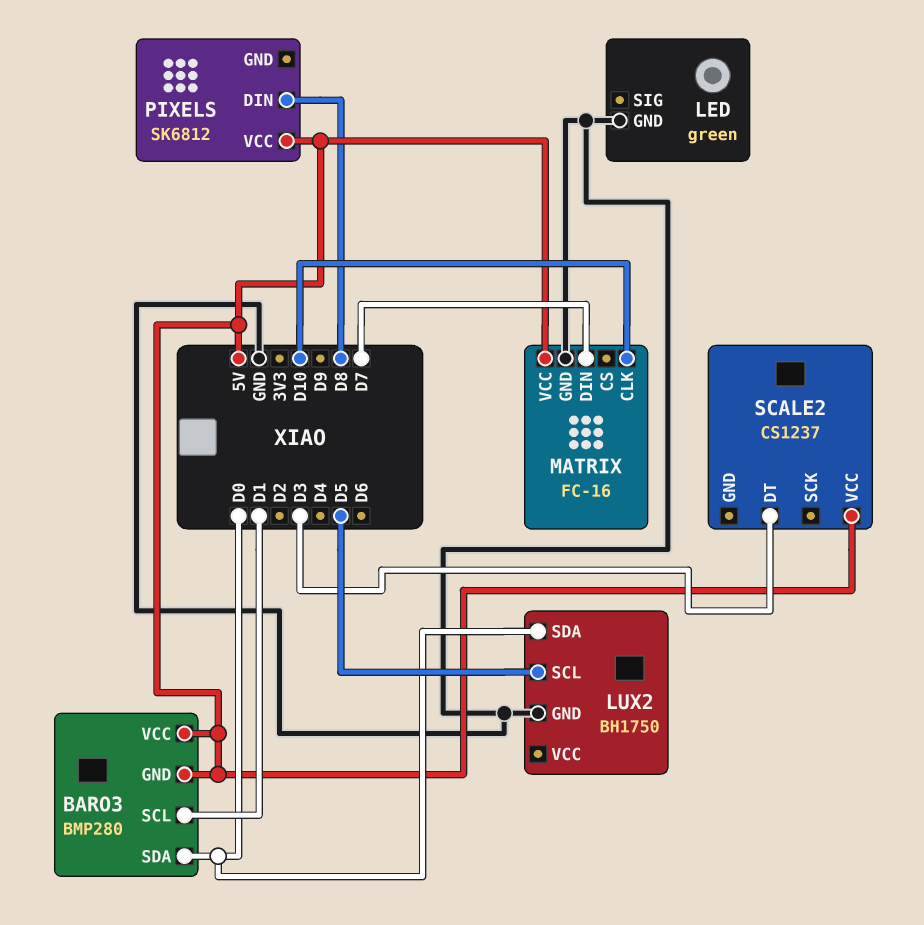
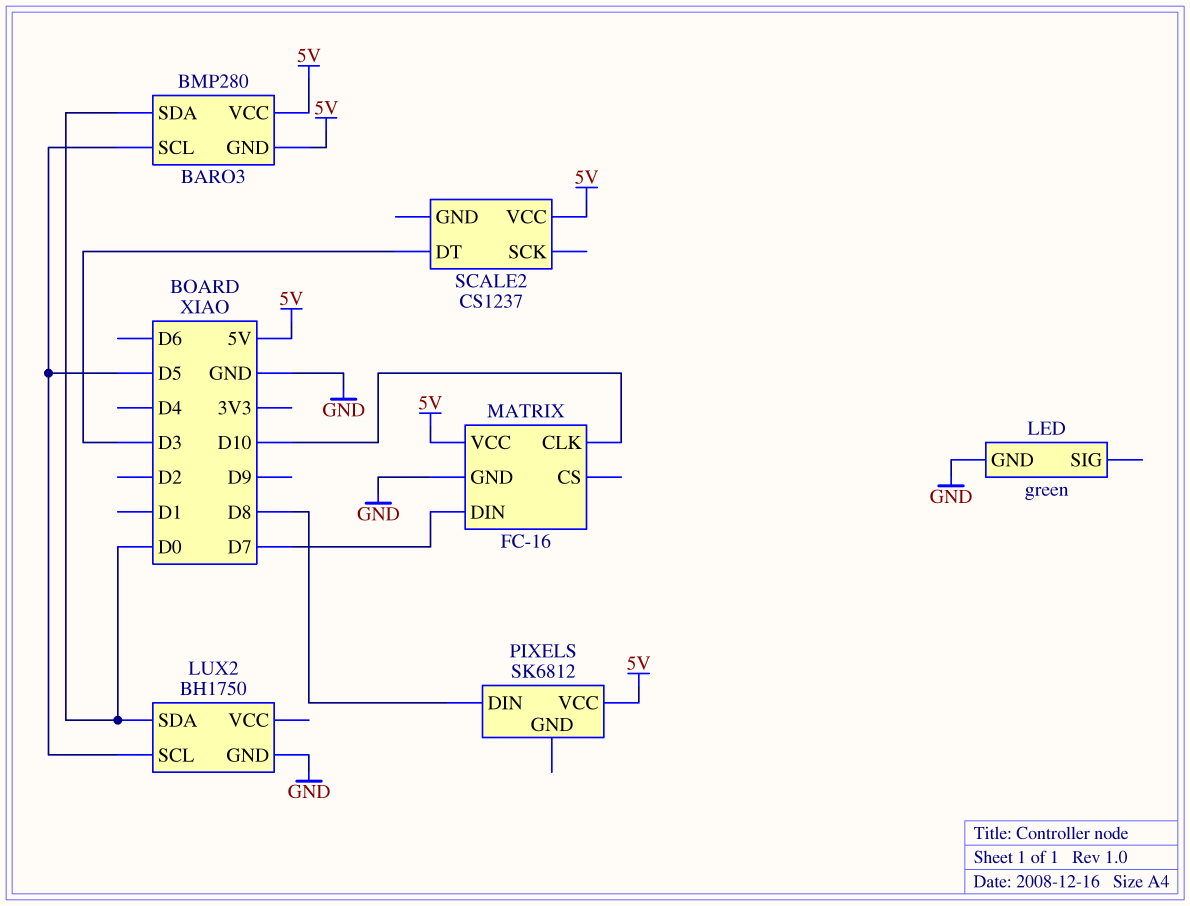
BARO3 pin SCL: D1 -> D5

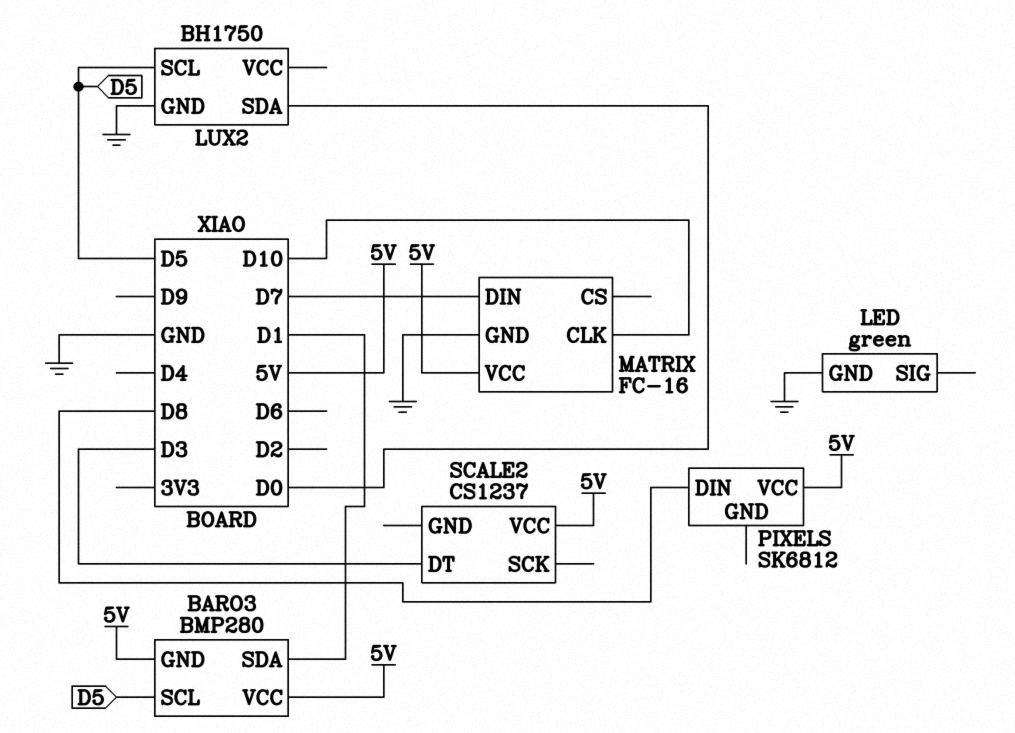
BARO3 pin SDA: D0 -> D1

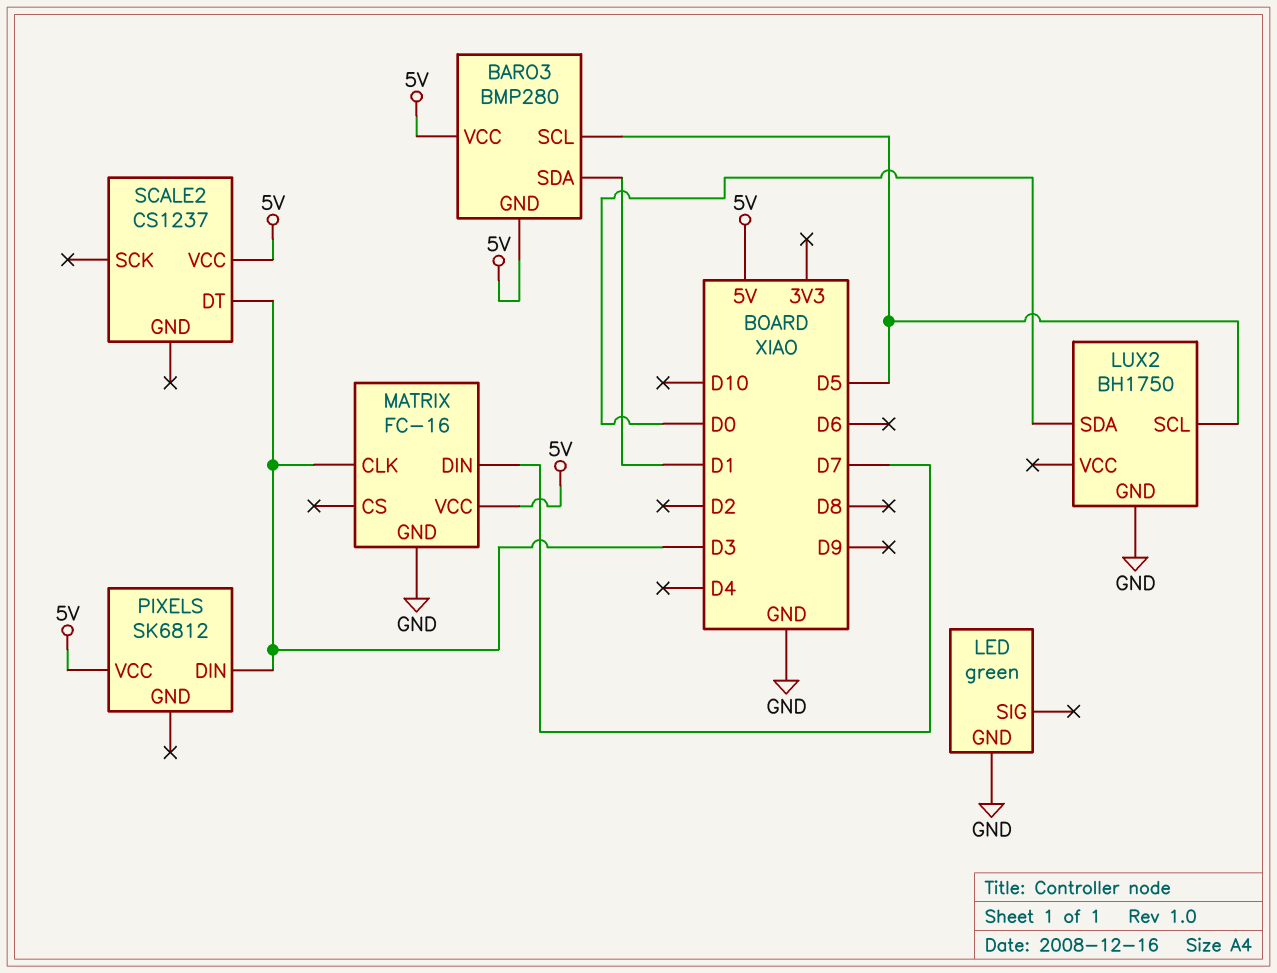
MATRIX pin CLK: D10 -> D3
PIXELS pin DIN: D8 -> D3

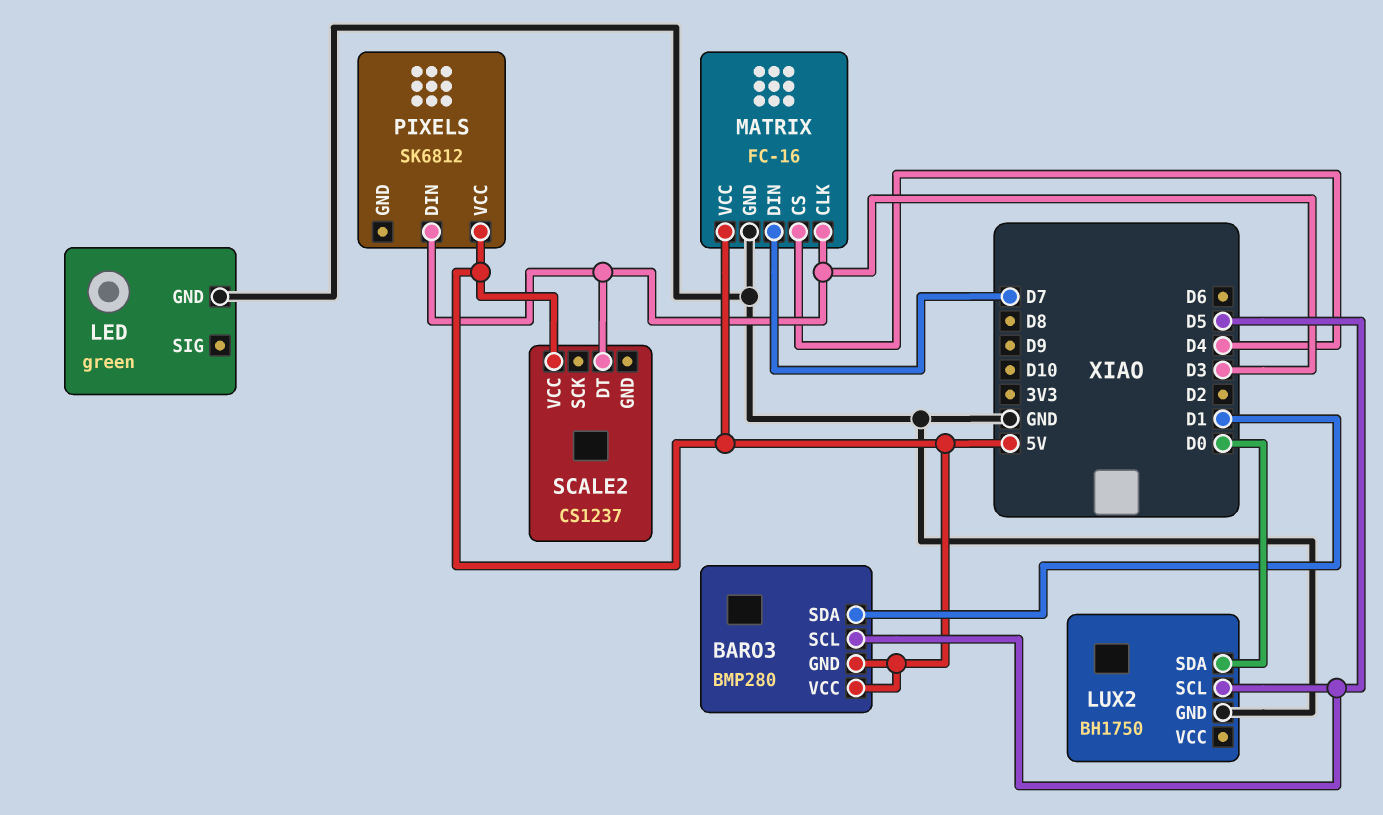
MATRIX pin CS: none -> D4

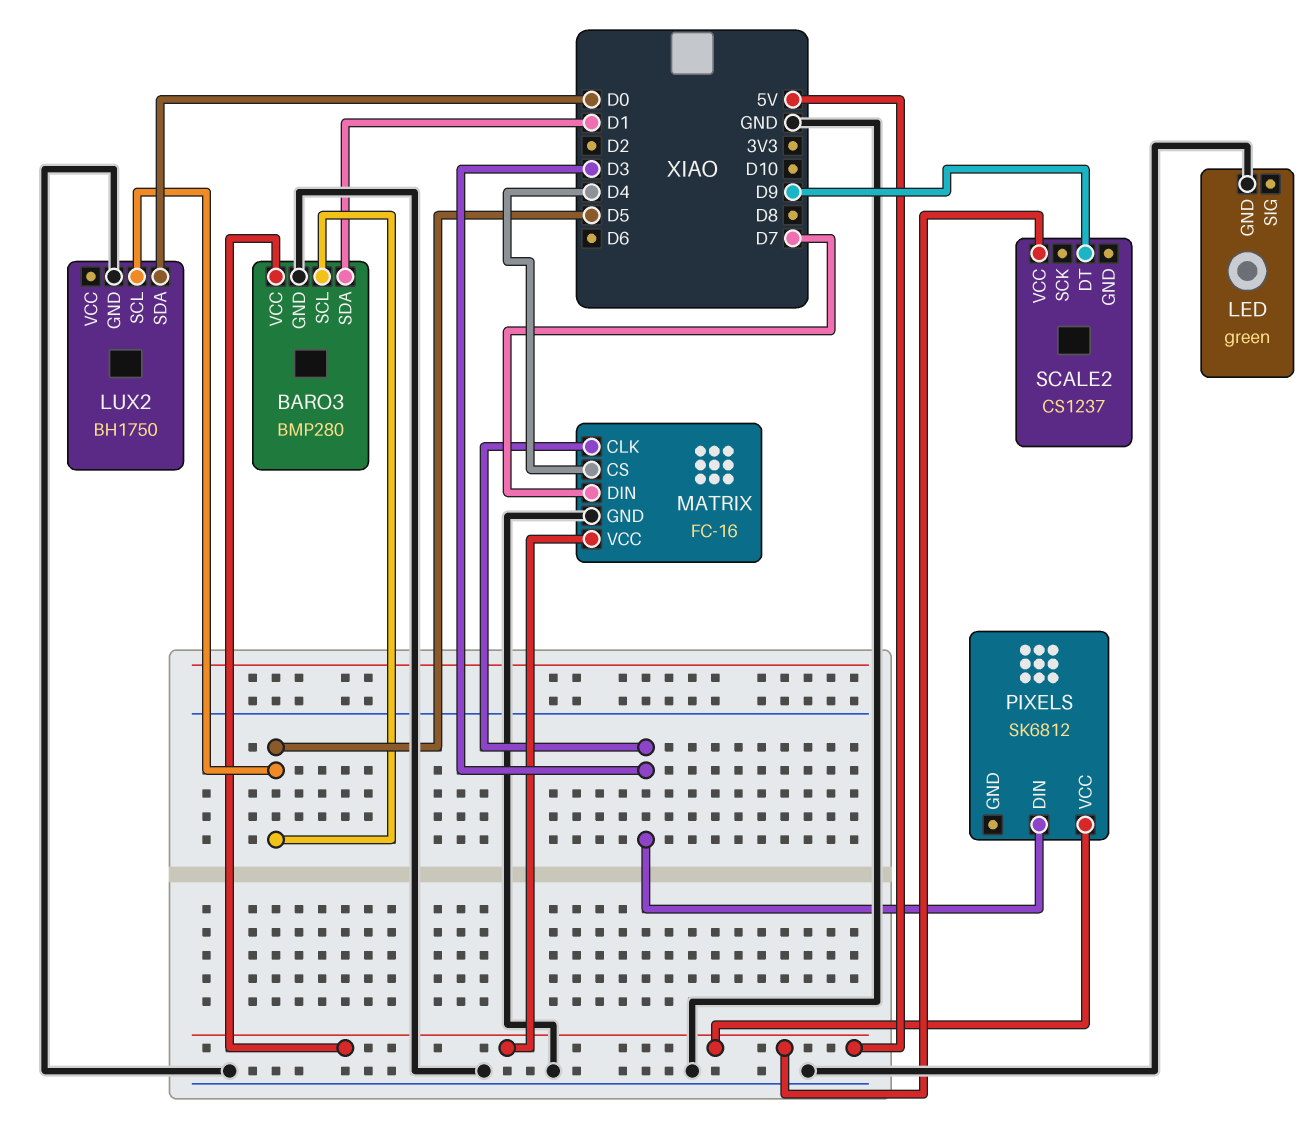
BARO3 pin GND: 5V -> GND
SCALE2 pin DT: D3 -> D9

